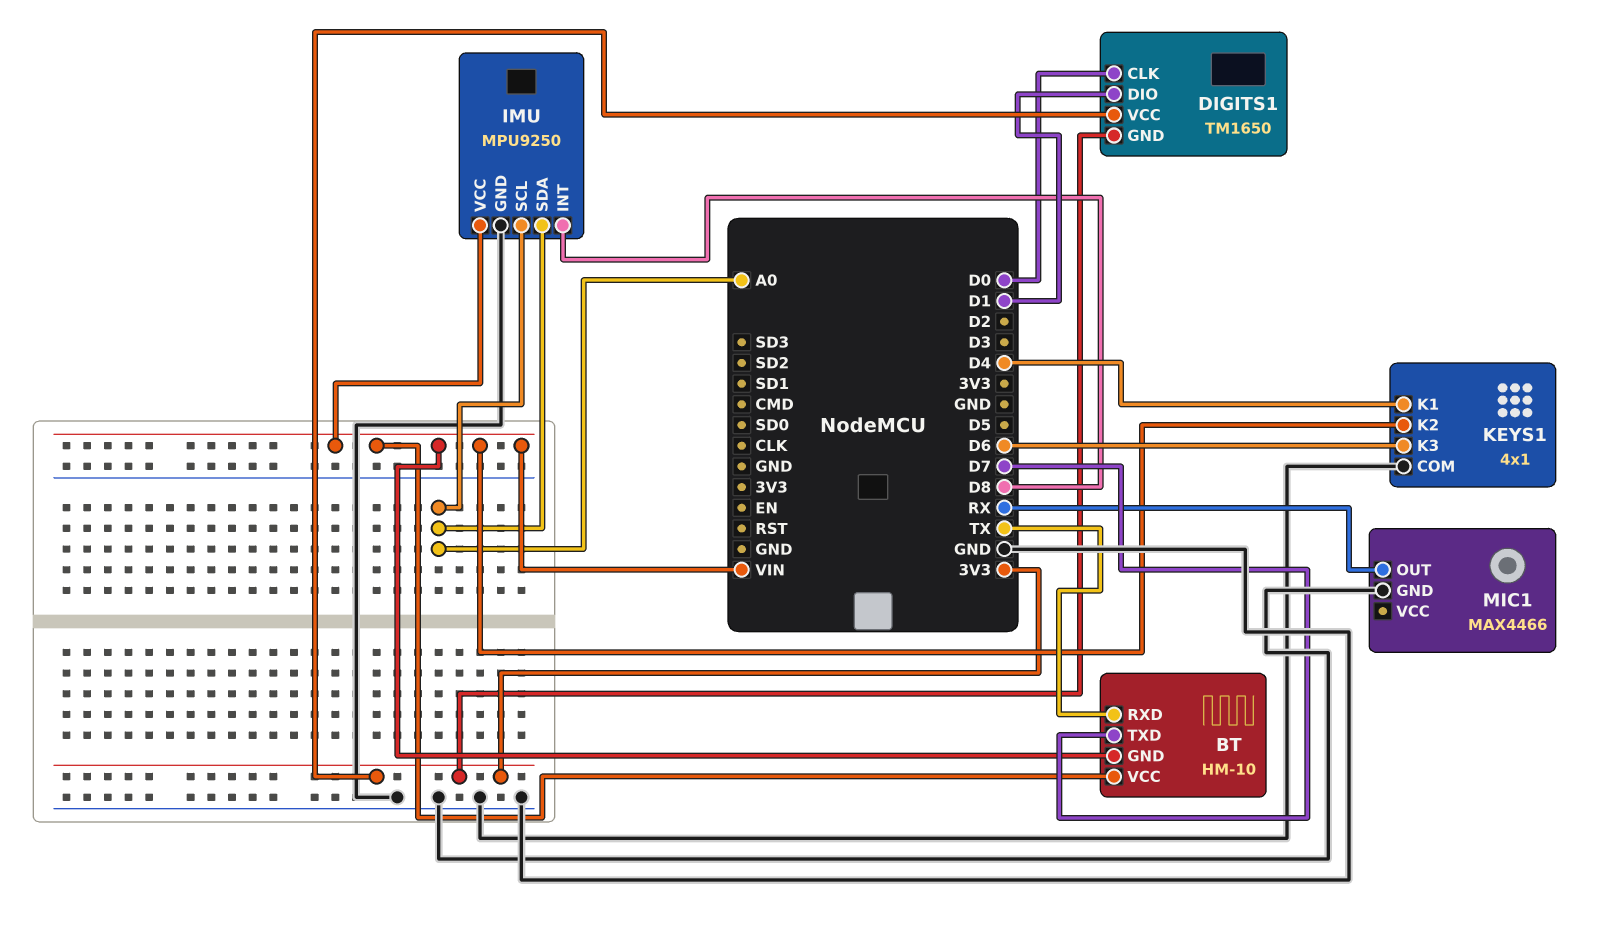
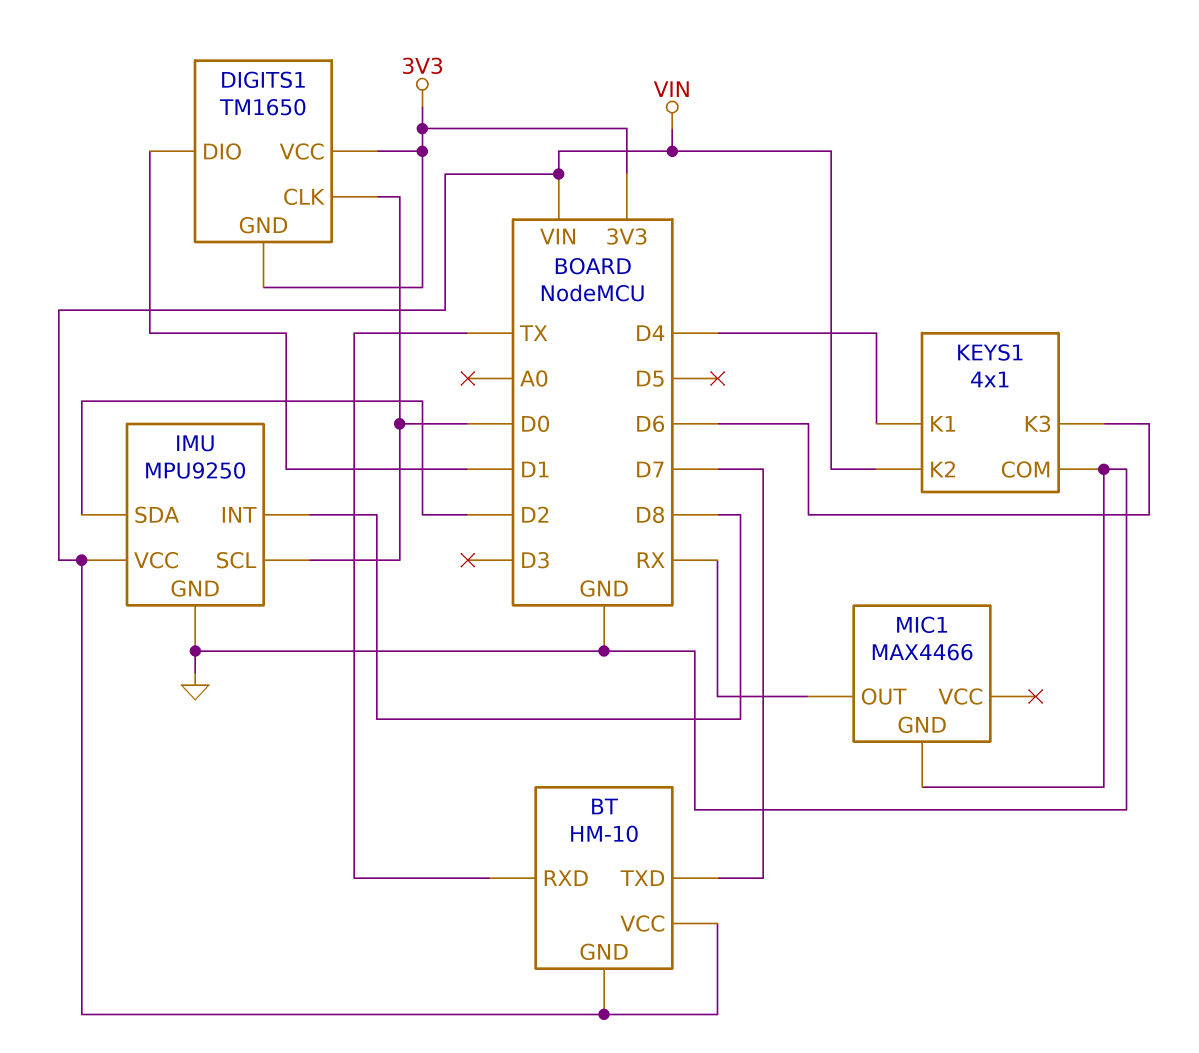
IMU pin SCL: A0 -> D0
IMU pin SDA: A0 -> D2

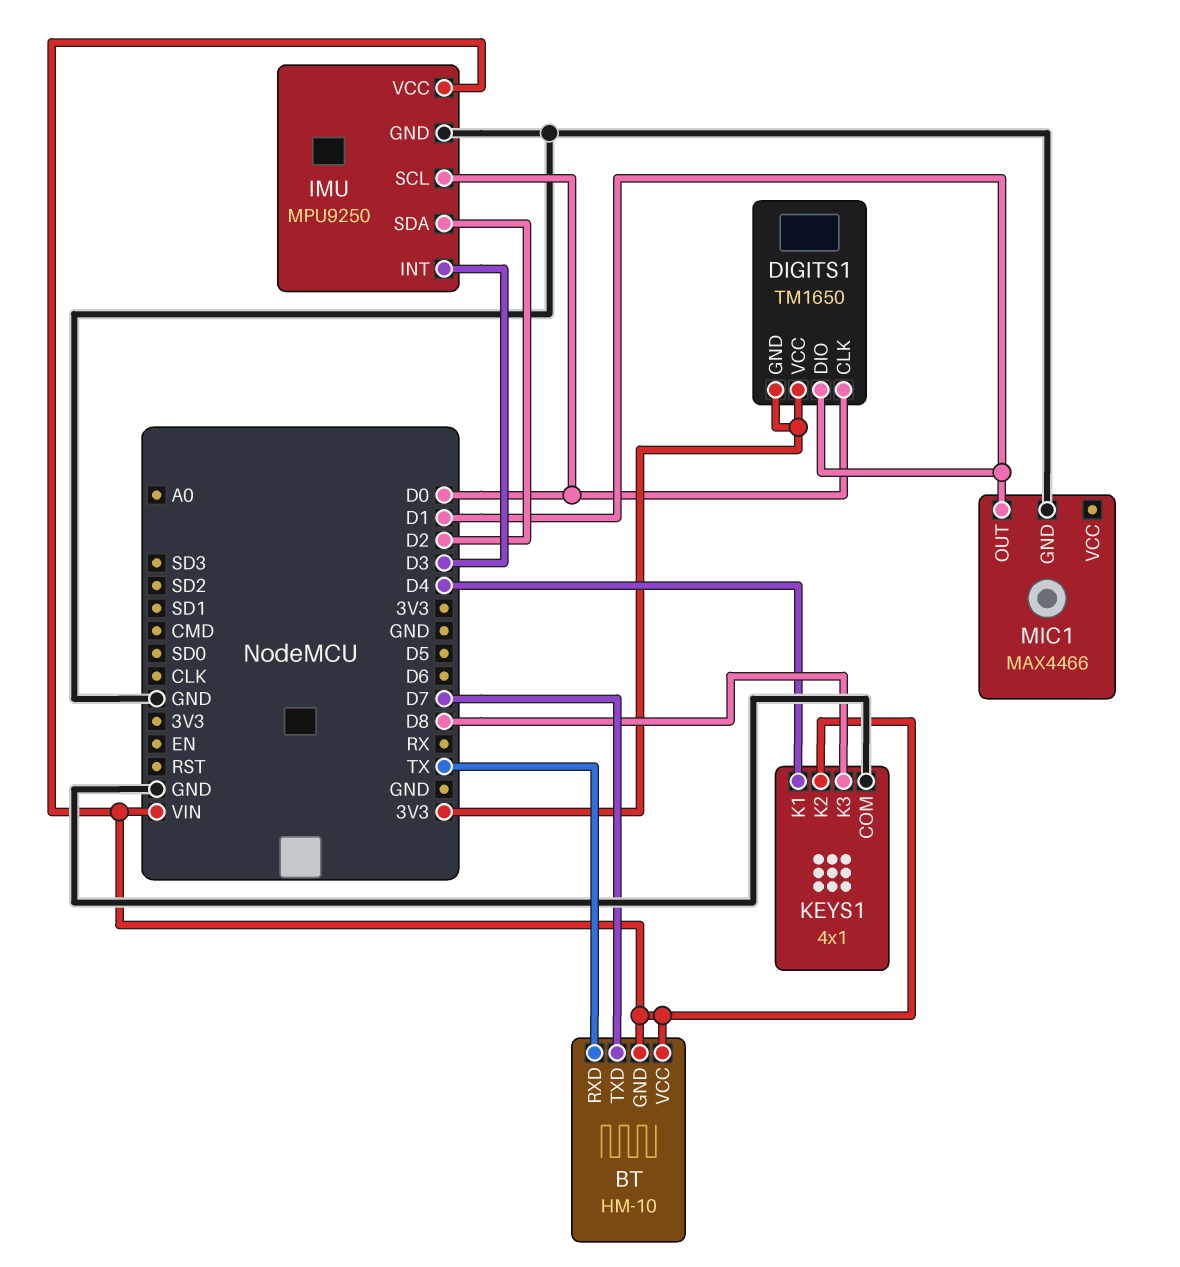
IMU pin INT: D8 -> D3
KEYS1 pin K3: D6 -> D8
MIC1 pin OUT: RX -> D1

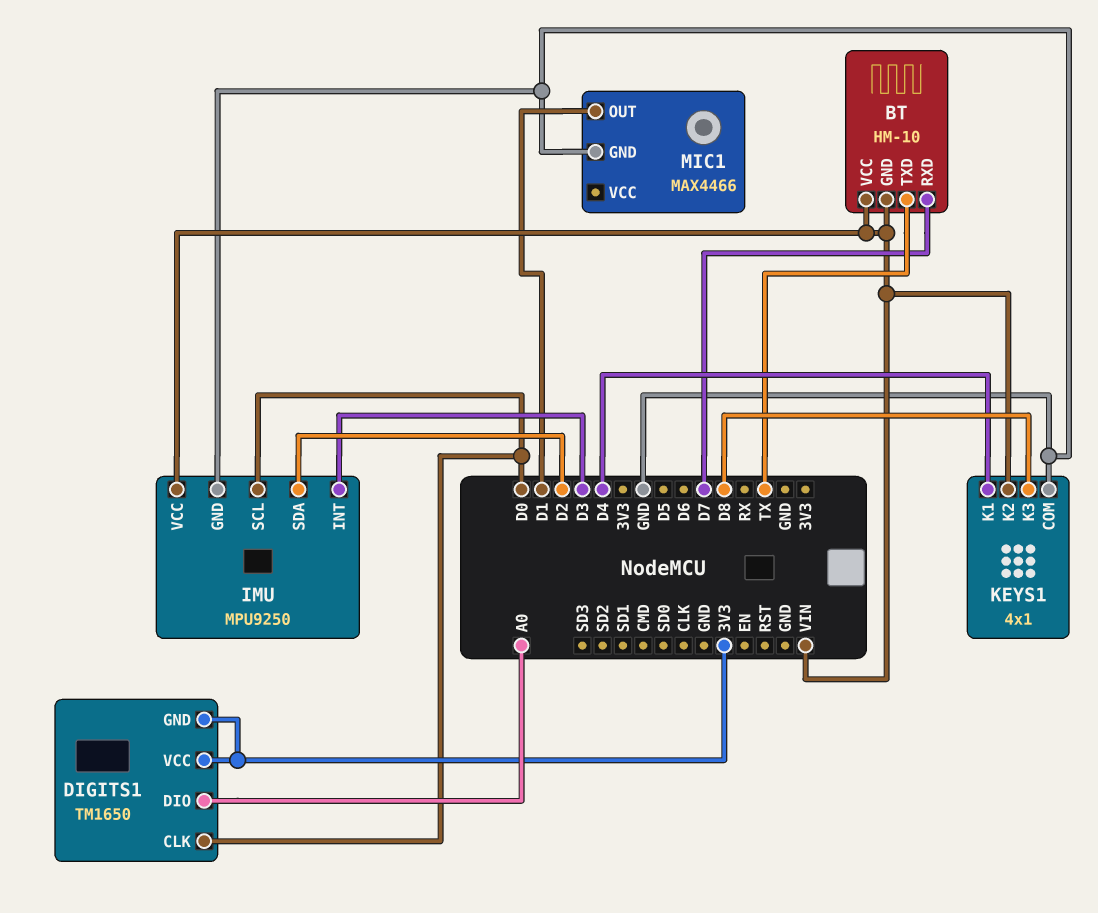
BT pin RXD: TX -> D7
BT pin TXD: D7 -> TX
DIGITS1 pin DIO: D1 -> A0

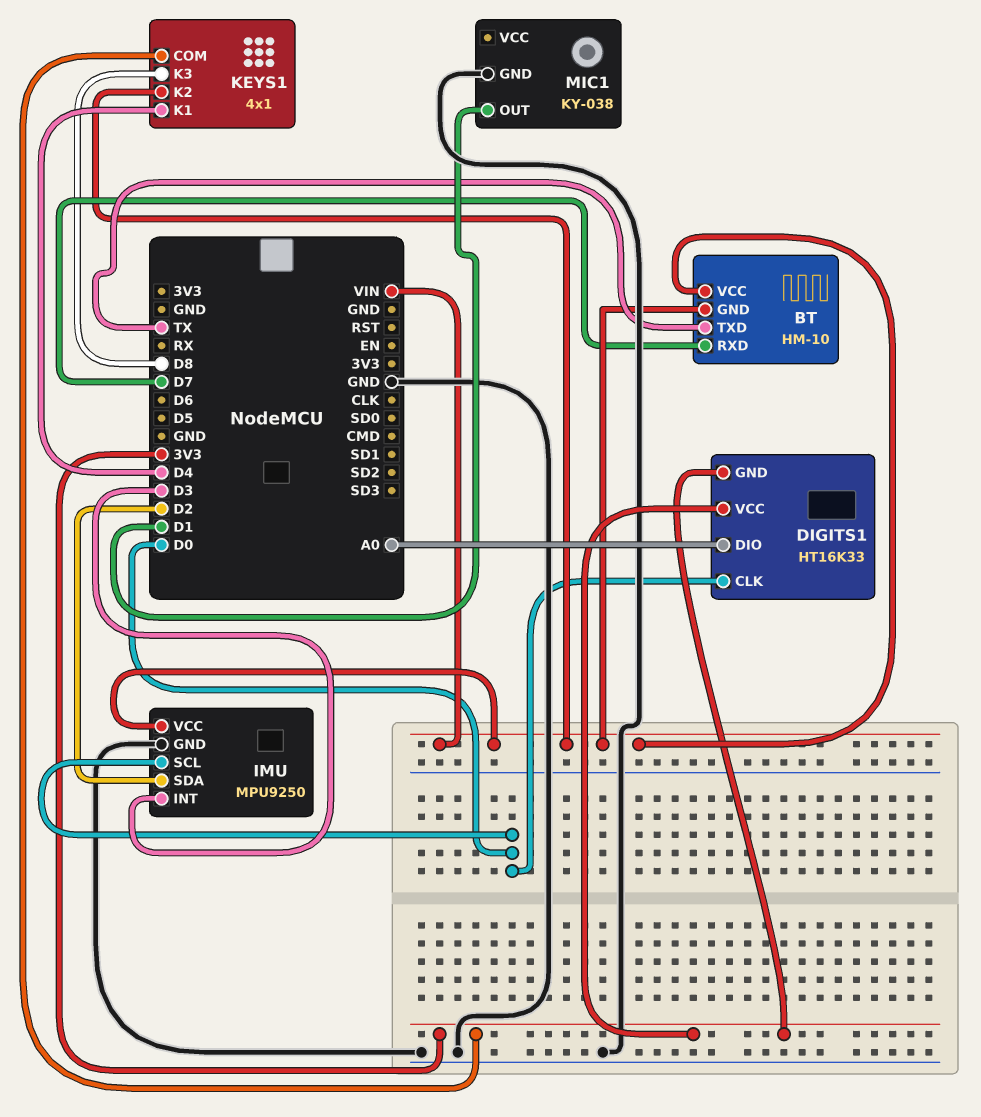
DIGITS1: TM1650 -> HT16K33
KEYS1 pin COM: GND -> 3V3
MIC1: MAX4466 -> KY-038

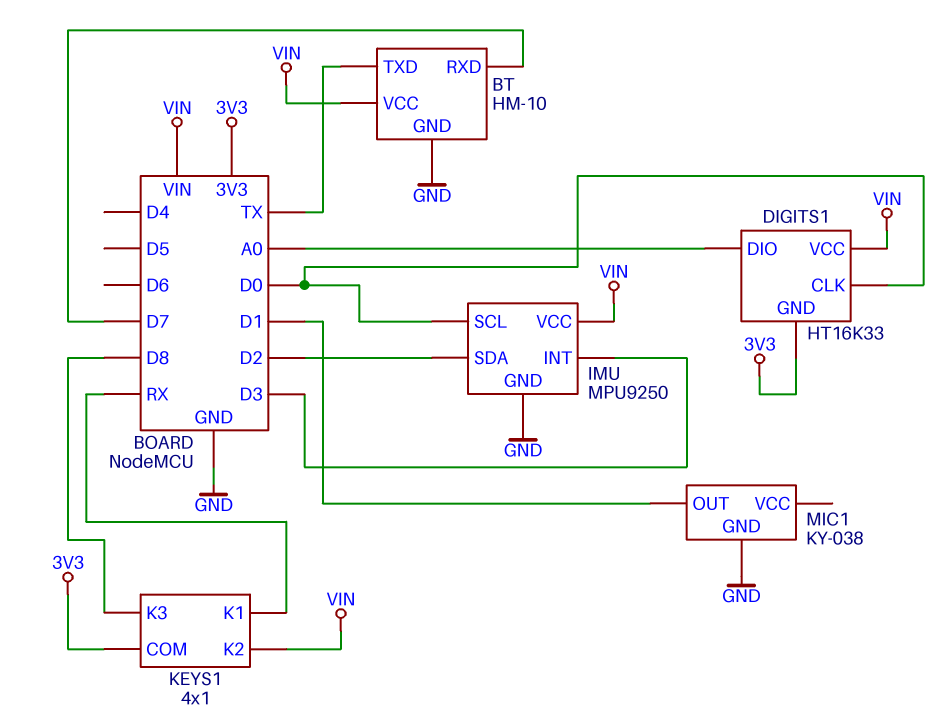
BT pin GND: VIN -> GND
DIGITS1 pin VCC: 3V3 -> VIN
KEYS1 pin K1: D4 -> RX

